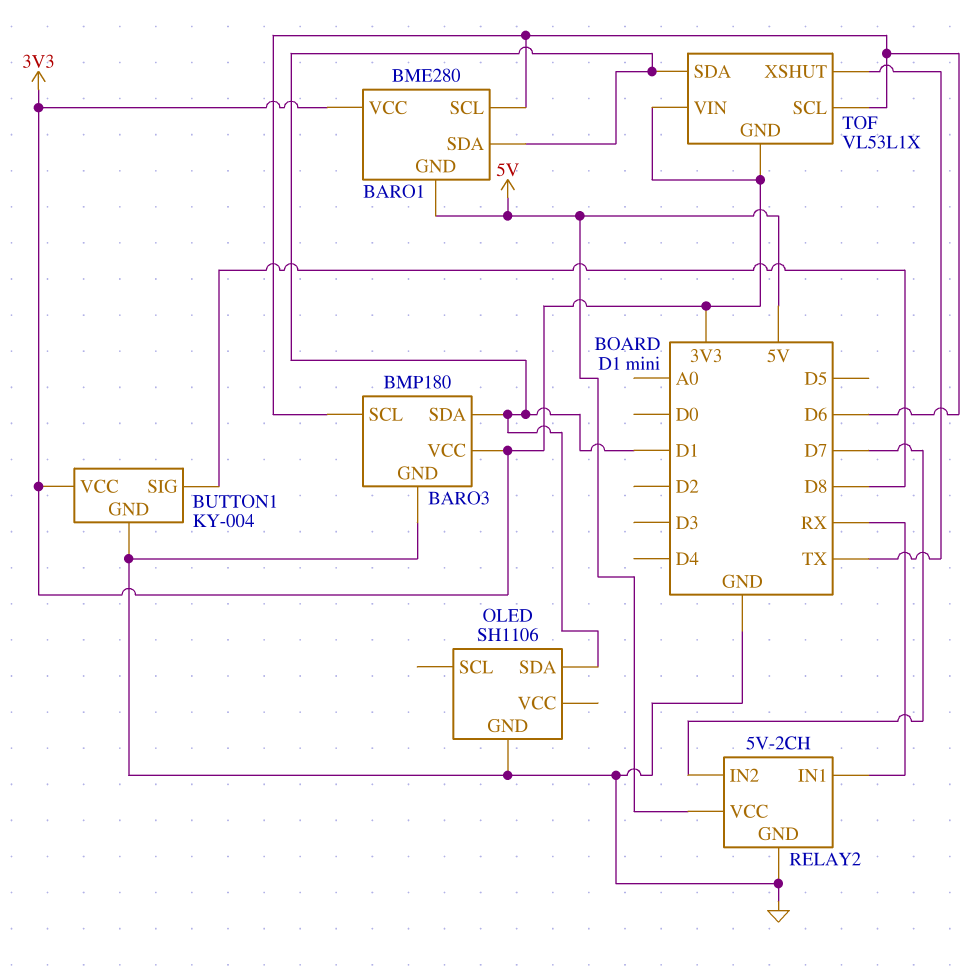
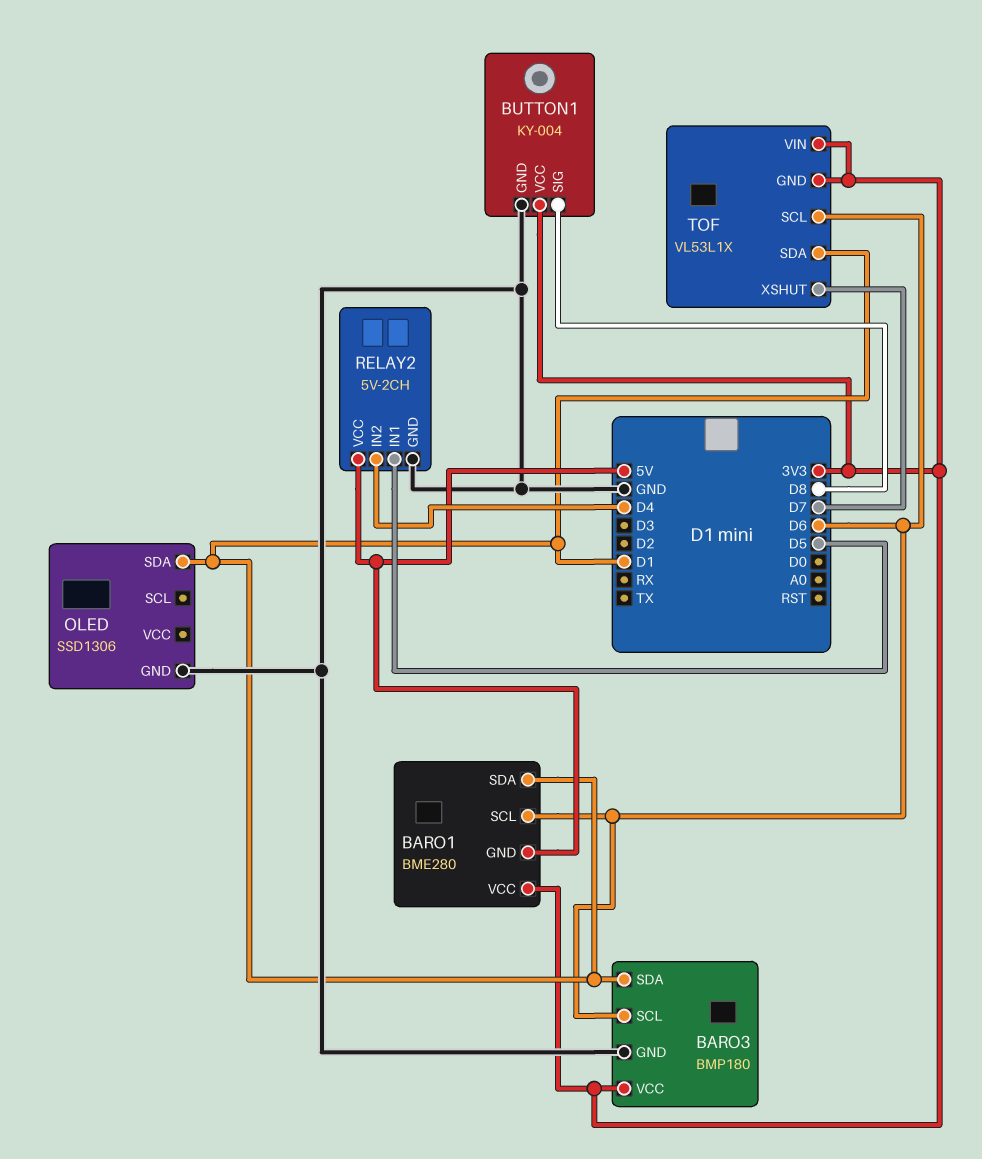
OLED: SH1106 -> SSD1306
RELAY2 pin IN1: RX -> D5
RELAY2 pin IN2: D7 -> D4
TOF pin XSHUT: TX -> D7

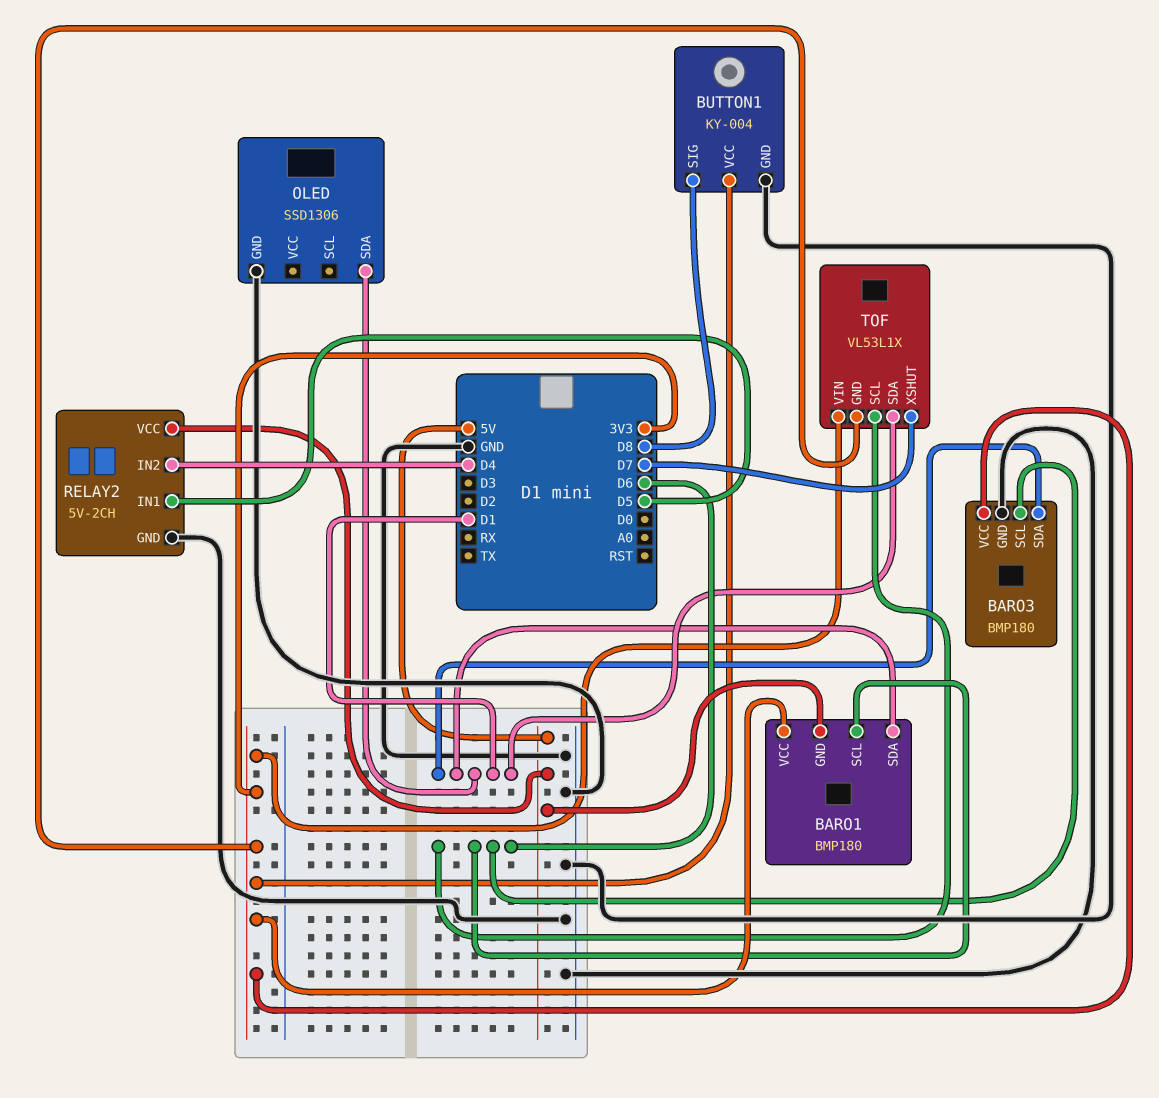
BARO1: BME280 -> BMP180

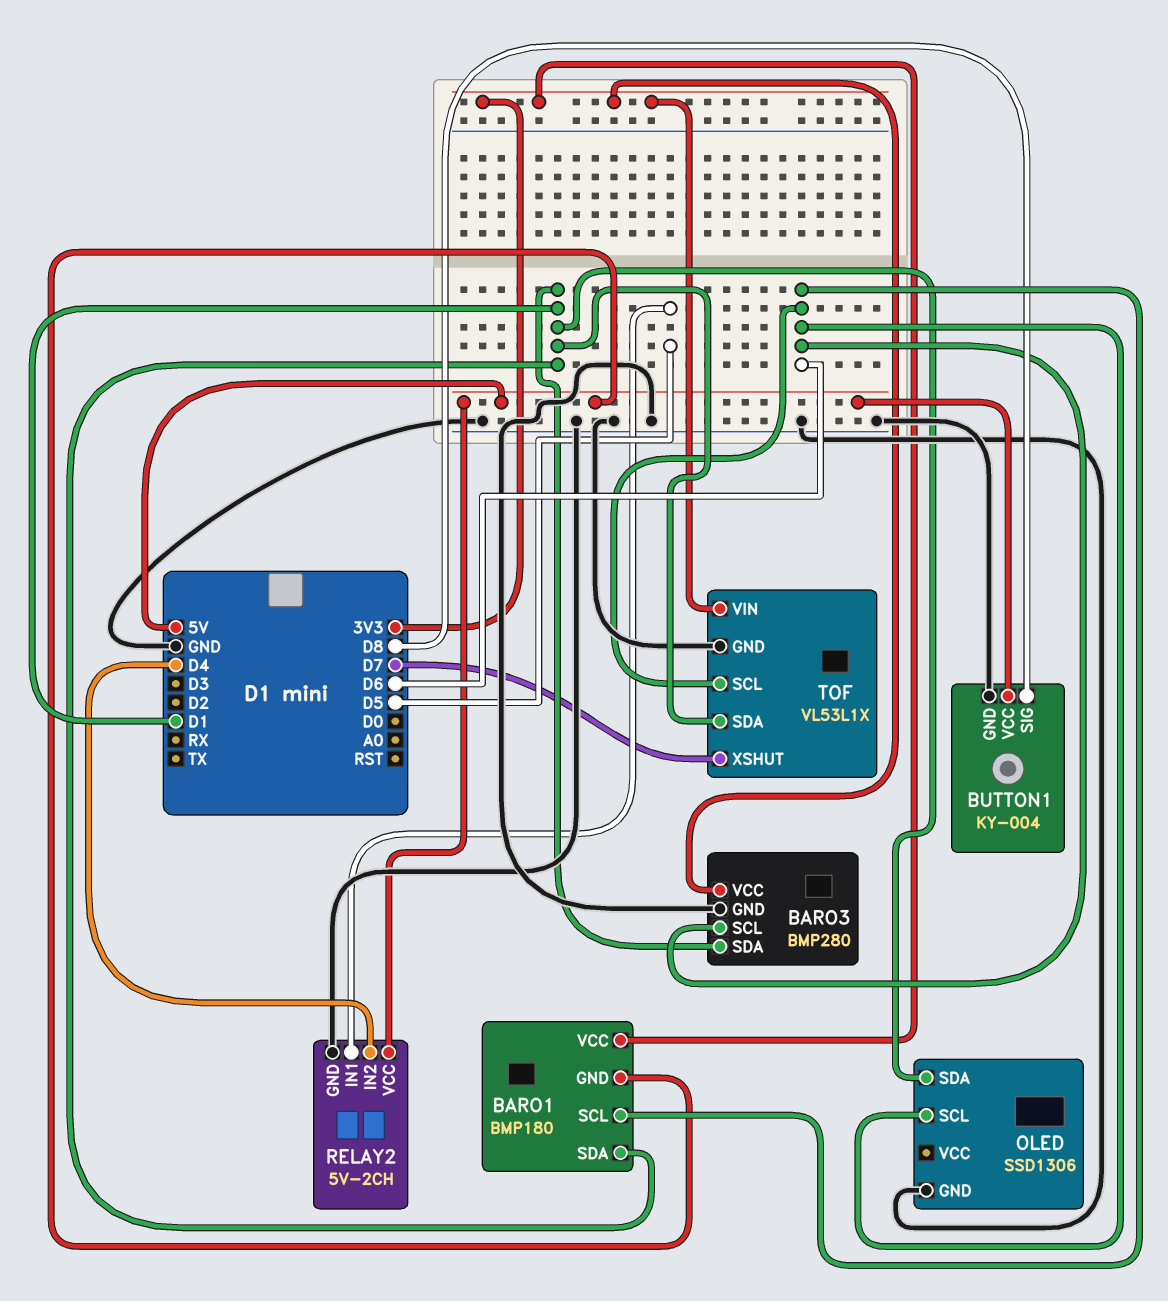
BARO3: BMP180 -> BMP280
BUTTON1 pin VCC: 3V3 -> 5V
OLED pin SCL: none -> D6
TOF pin GND: 3V3 -> GND

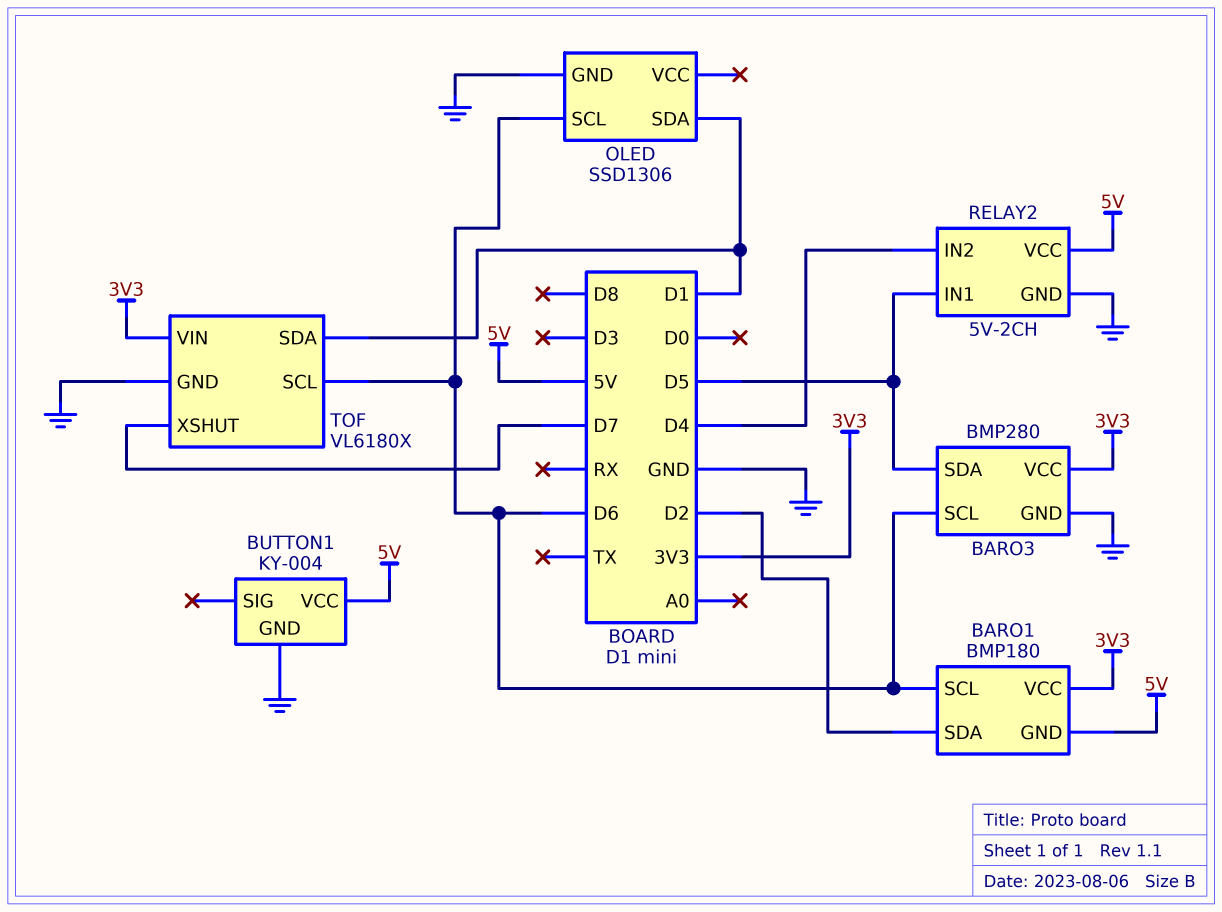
BARO1 pin SDA: D1 -> D2
BARO3 pin SDA: D1 -> D5
BUTTON1 pin SIG: D8 -> none
TOF: VL53L1X -> VL6180X

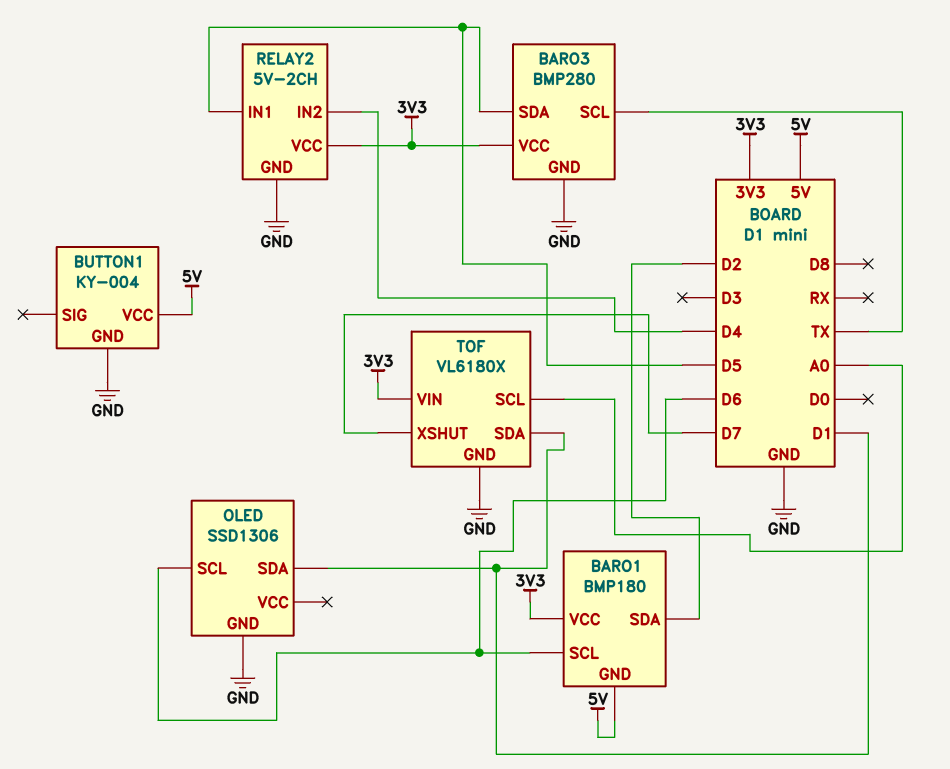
BARO3 pin SCL: D6 -> TX
RELAY2 pin VCC: 5V -> 3V3
TOF pin SCL: D6 -> A0

